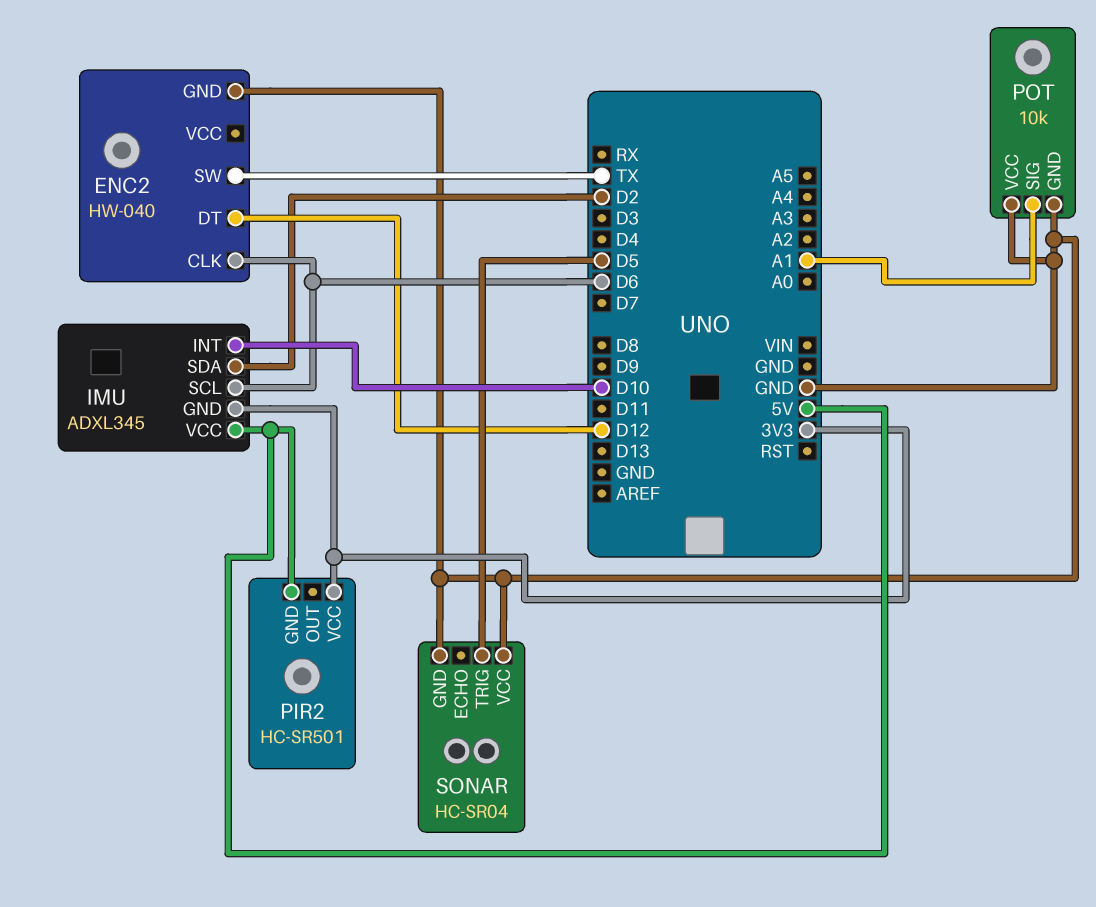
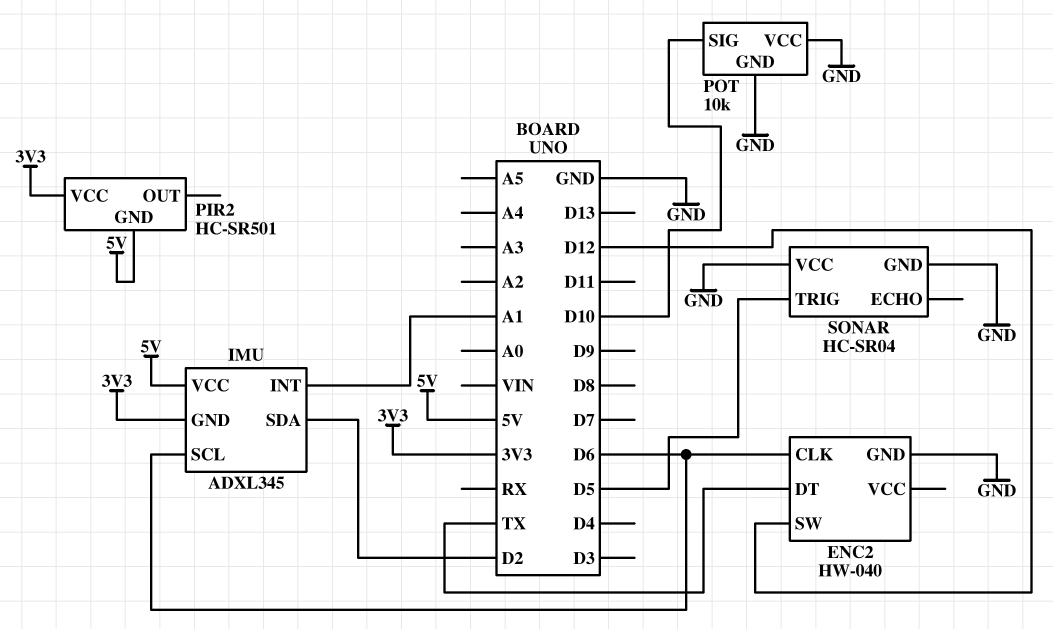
ENC2 pin DT: D12 -> TX
ENC2 pin SW: TX -> D12
IMU pin INT: D10 -> A1
POT pin SIG: A1 -> D10

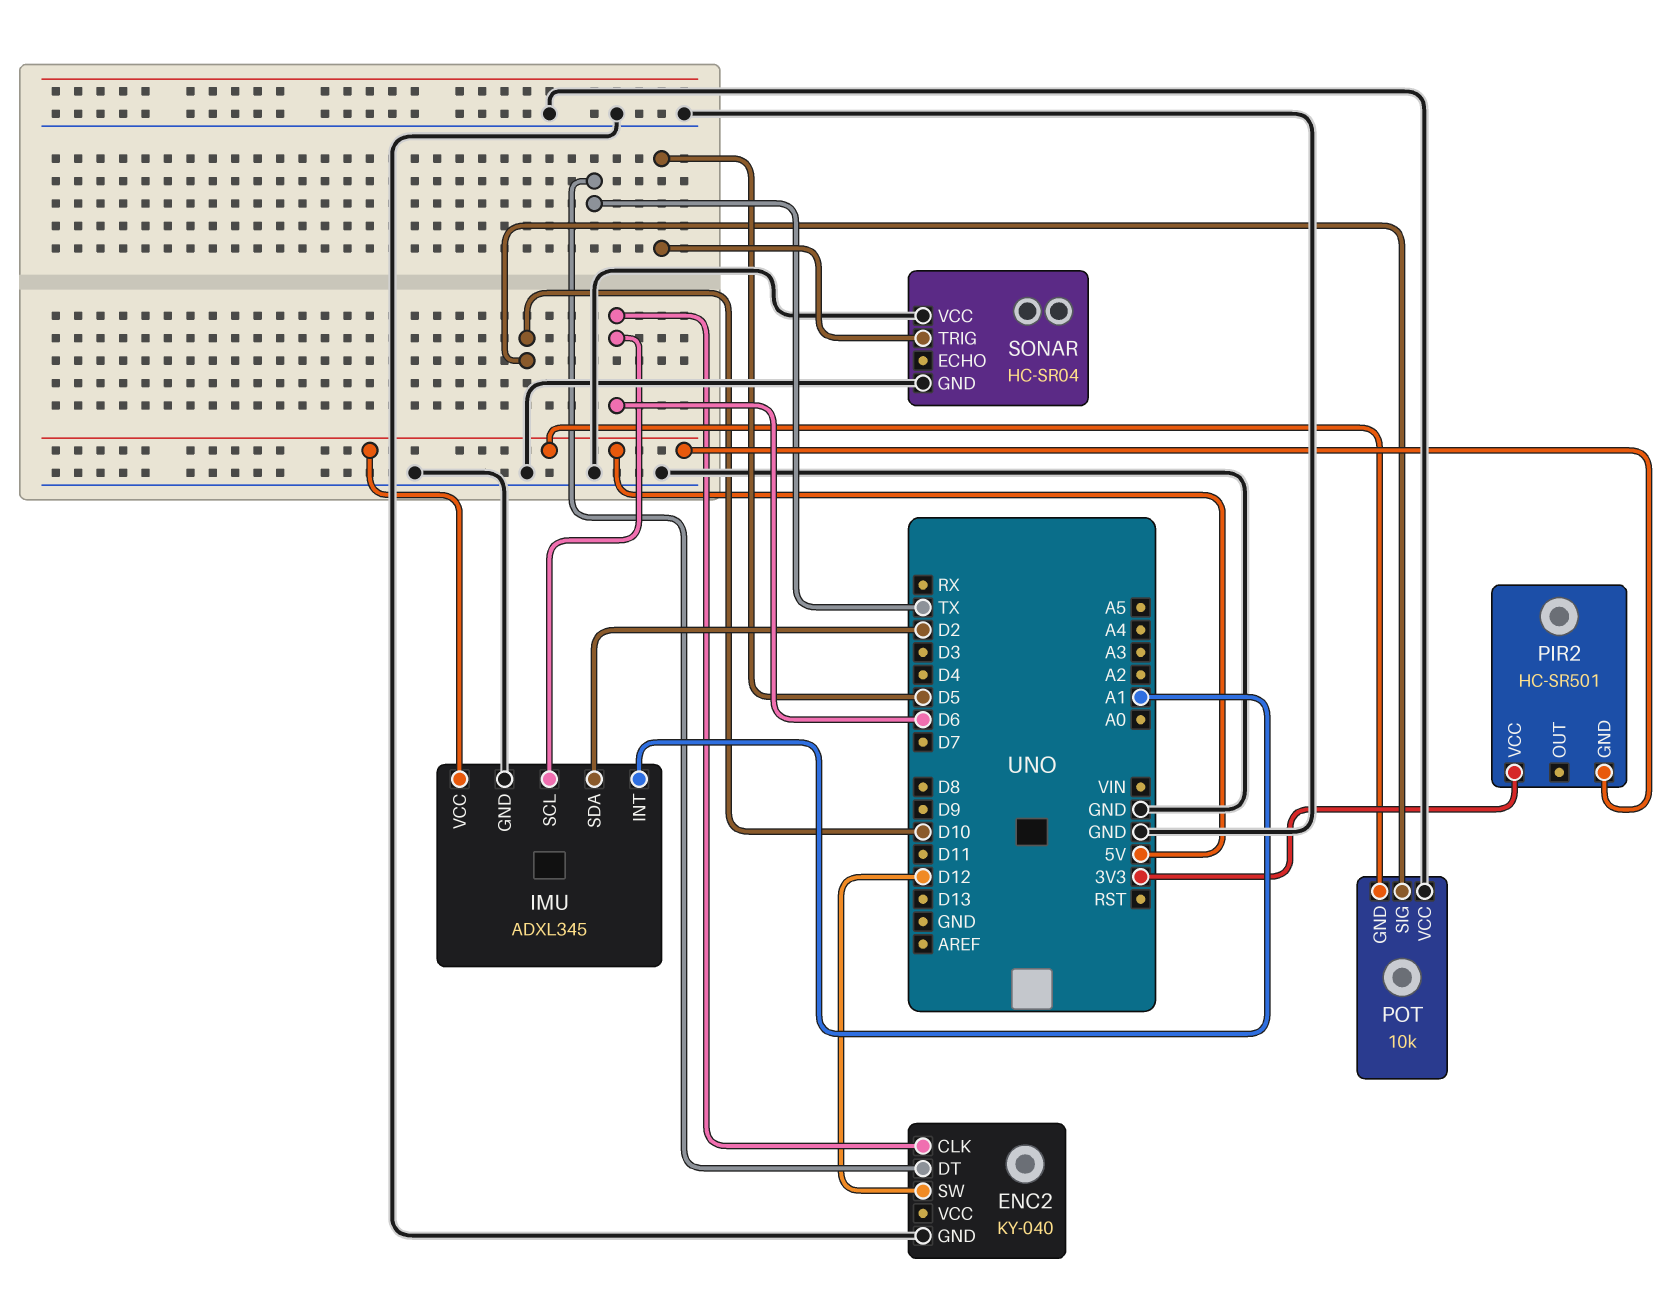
ENC2: HW-040 -> KY-040
IMU pin GND: 3V3 -> GND
POT pin GND: GND -> 5V

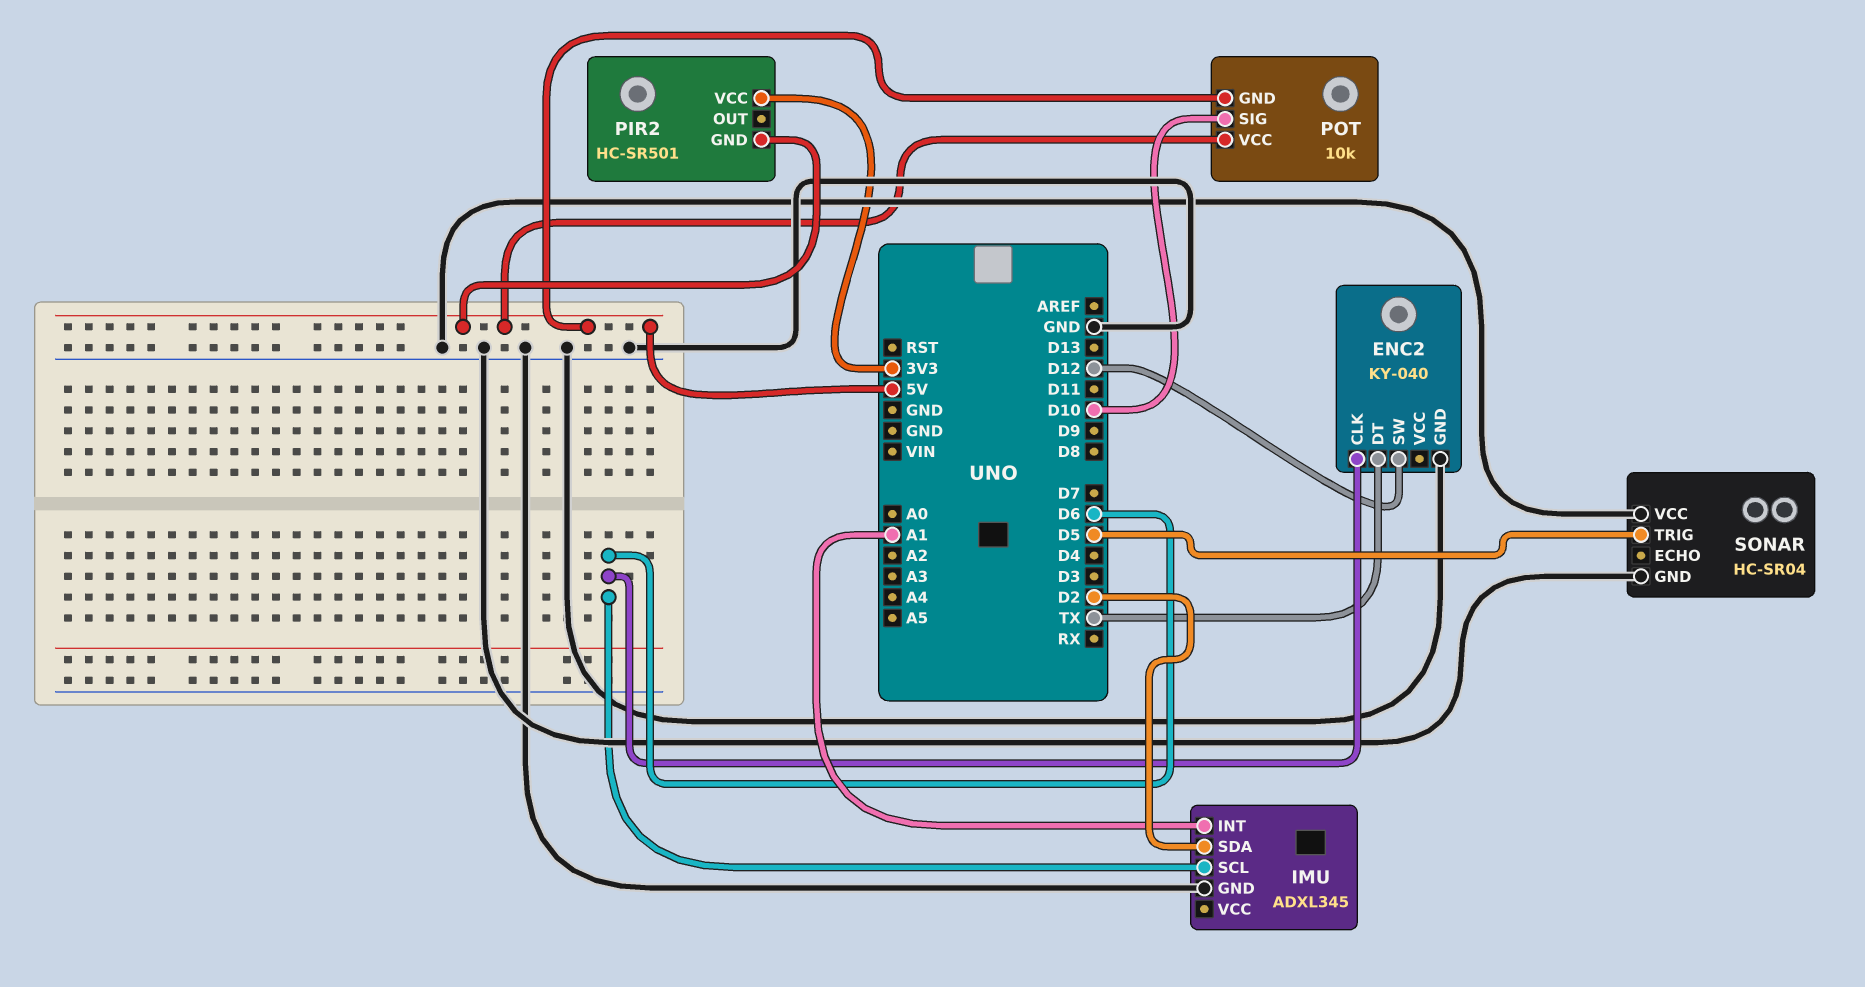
IMU pin VCC: 5V -> none
POT pin VCC: GND -> 5V

